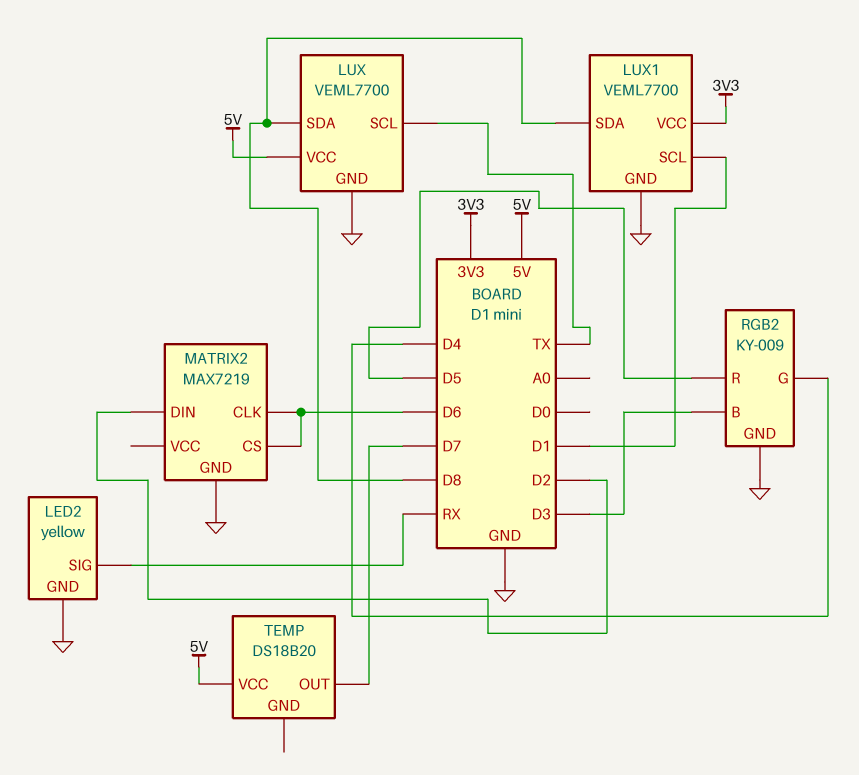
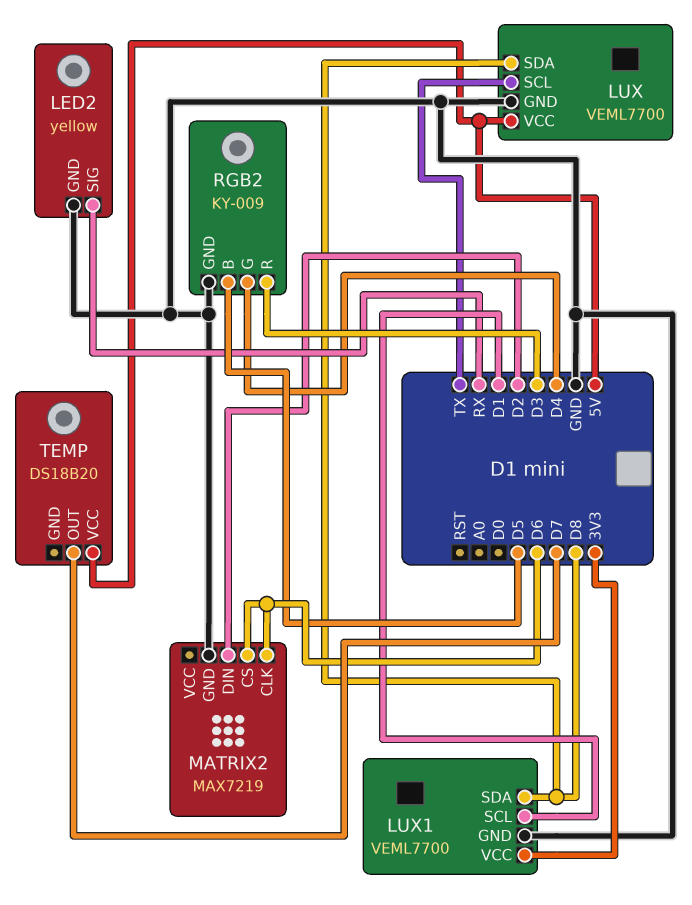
RGB2 pin B: D3 -> D5
RGB2 pin R: D5 -> D3

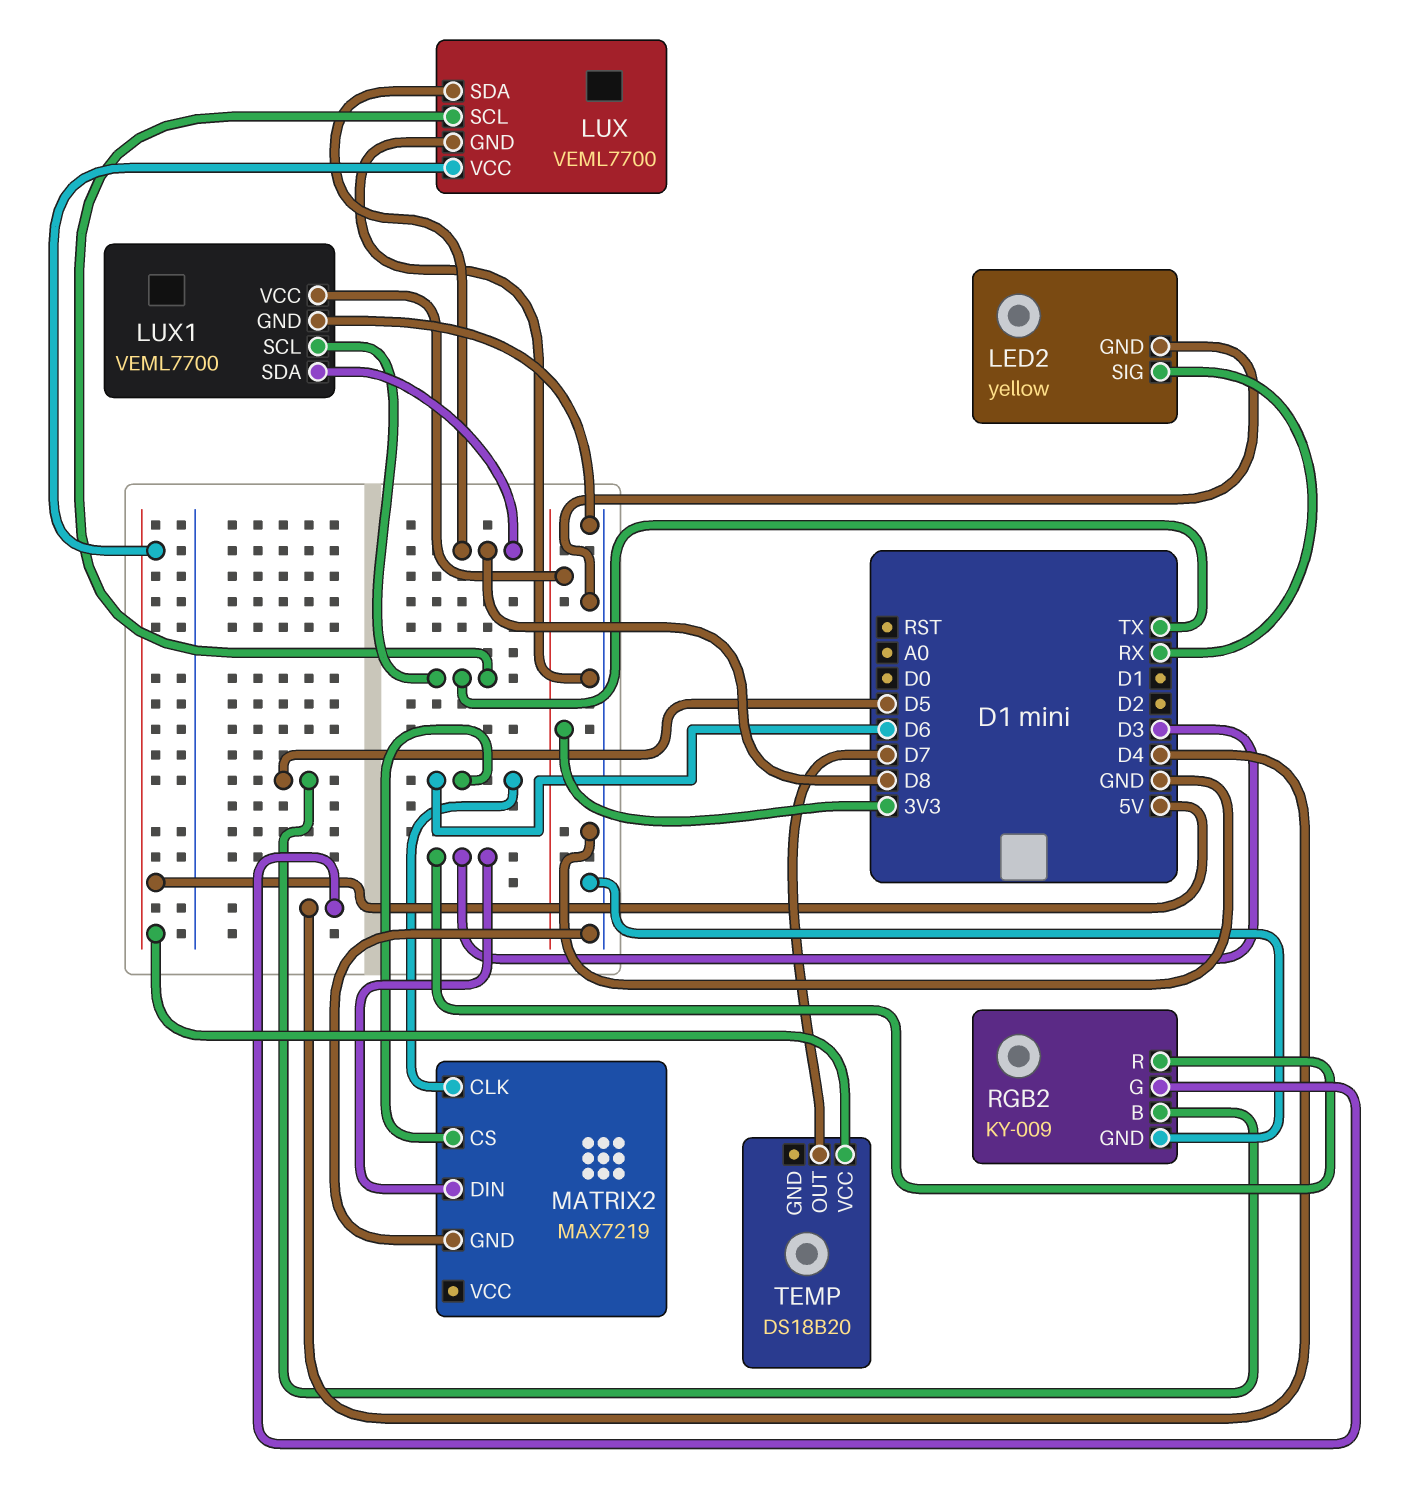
LUX1 pin SCL: D1 -> TX
MATRIX2 pin DIN: D2 -> D3

